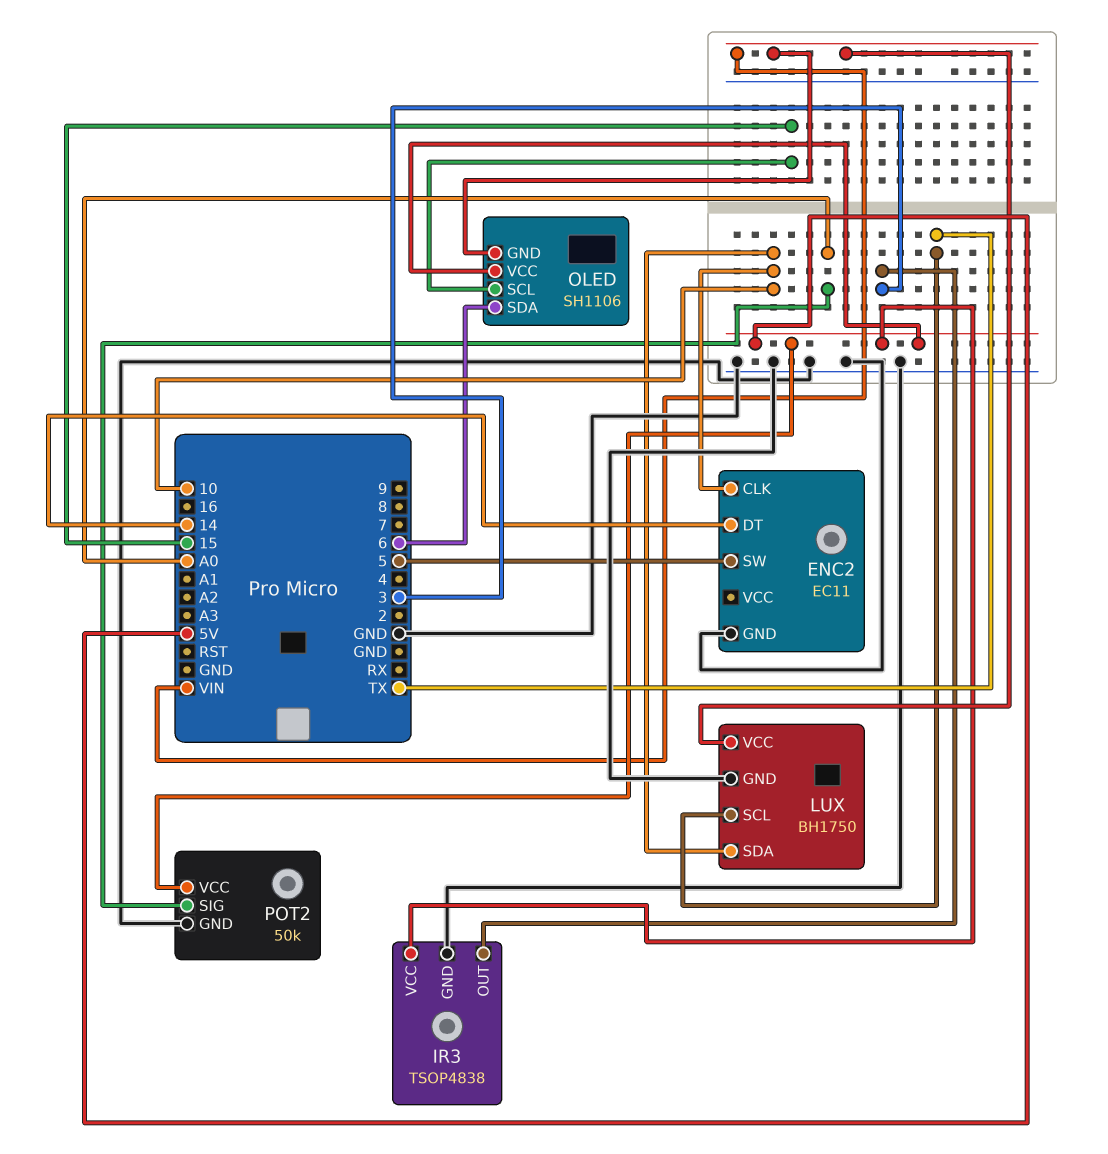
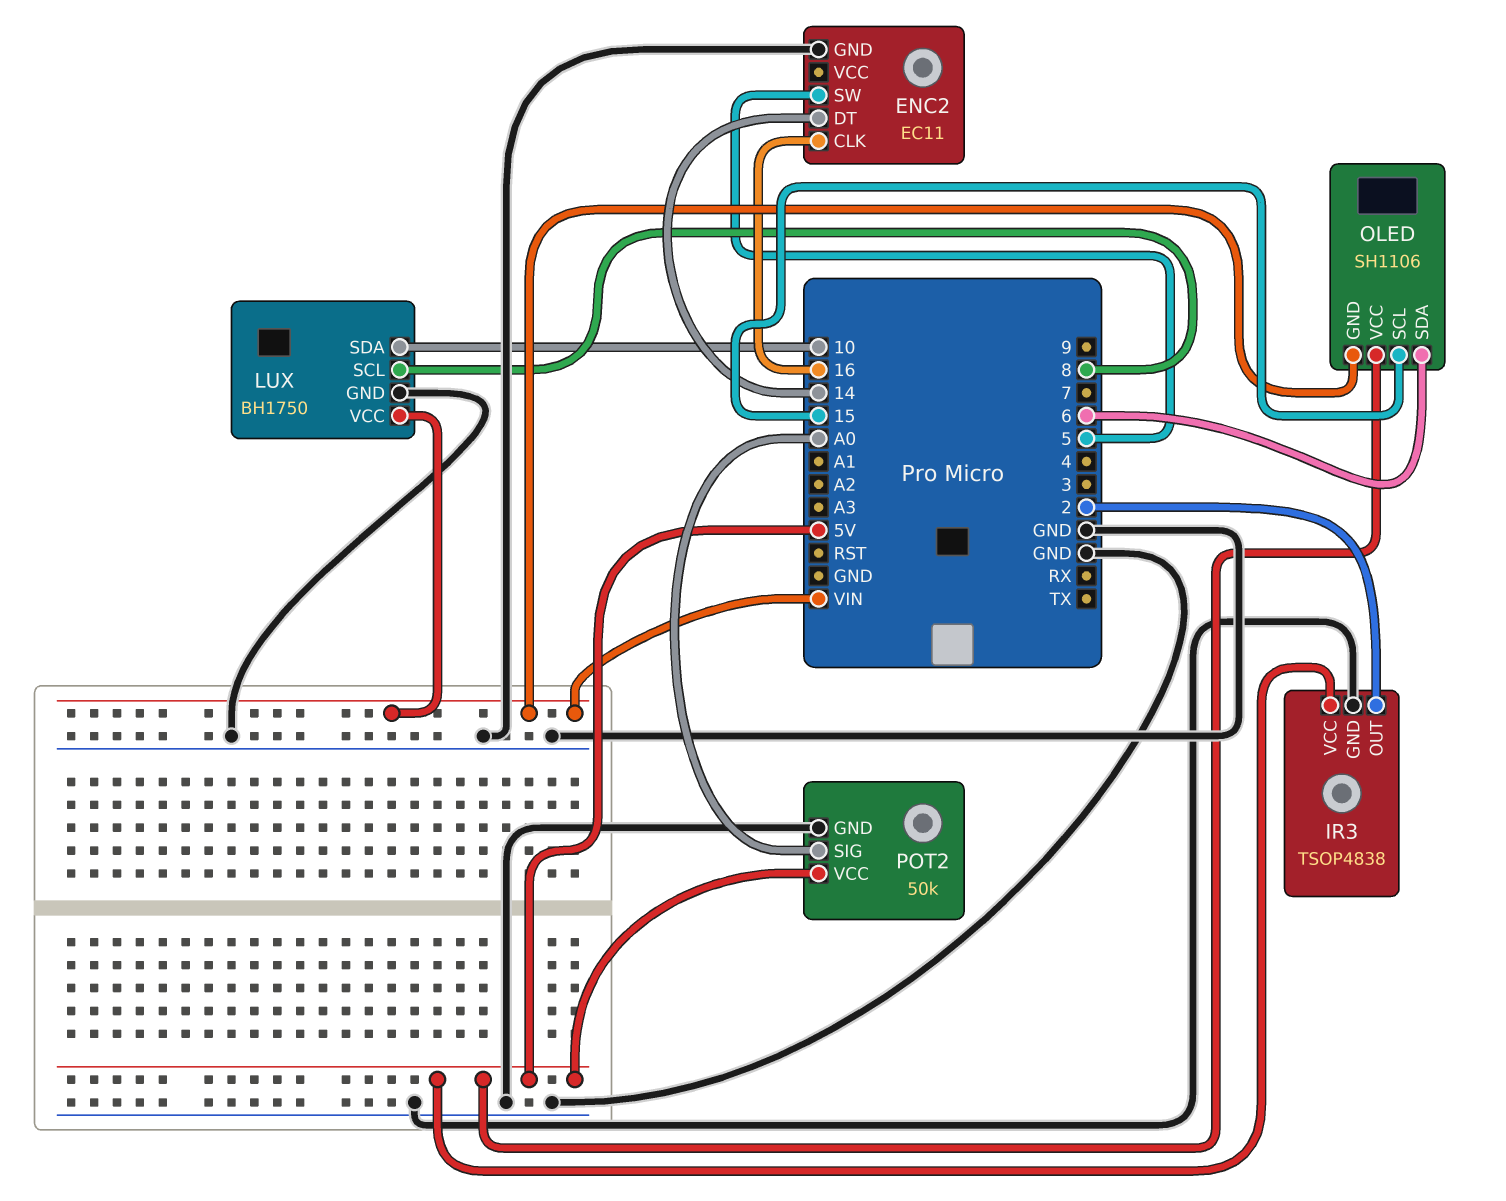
ENC2 pin CLK: 10 -> 16
IR3 pin OUT: 3 -> 2
LUX pin SCL: TX -> 8

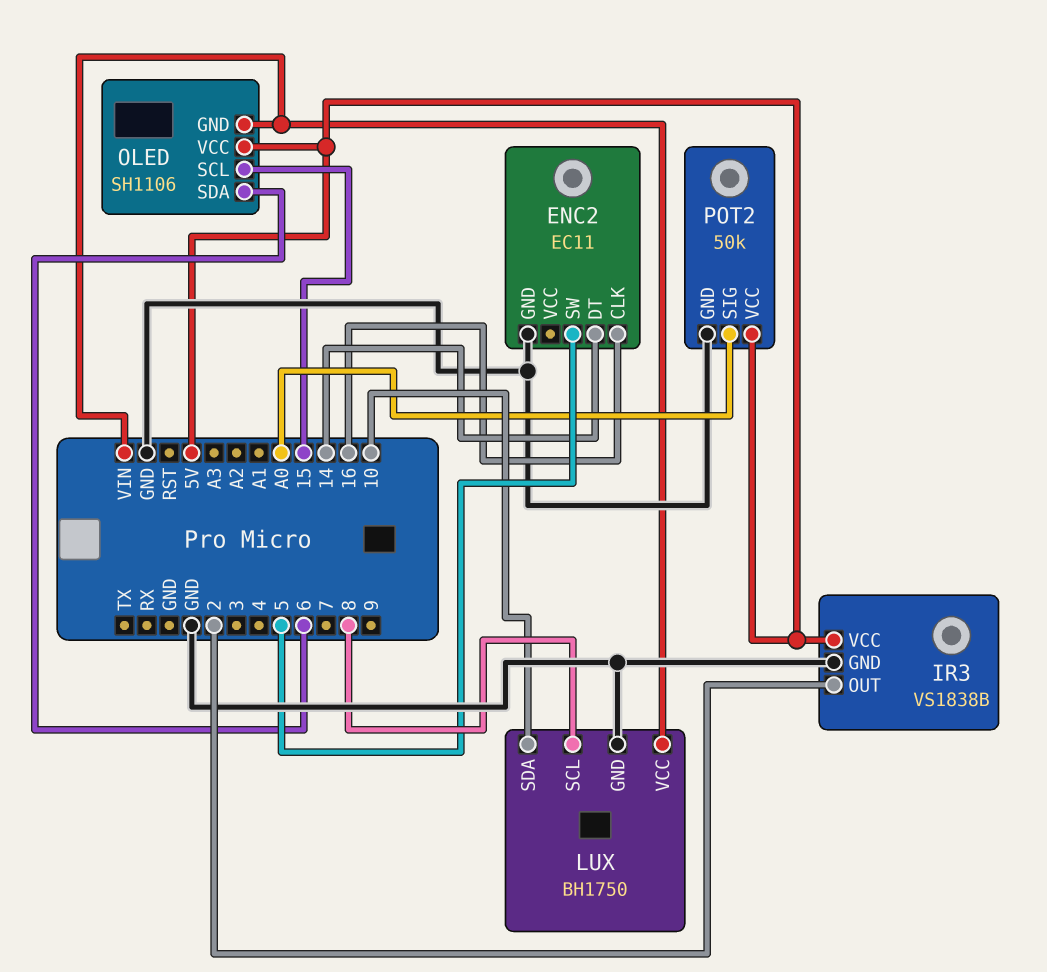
IR3: TSOP4838 -> VS1838B

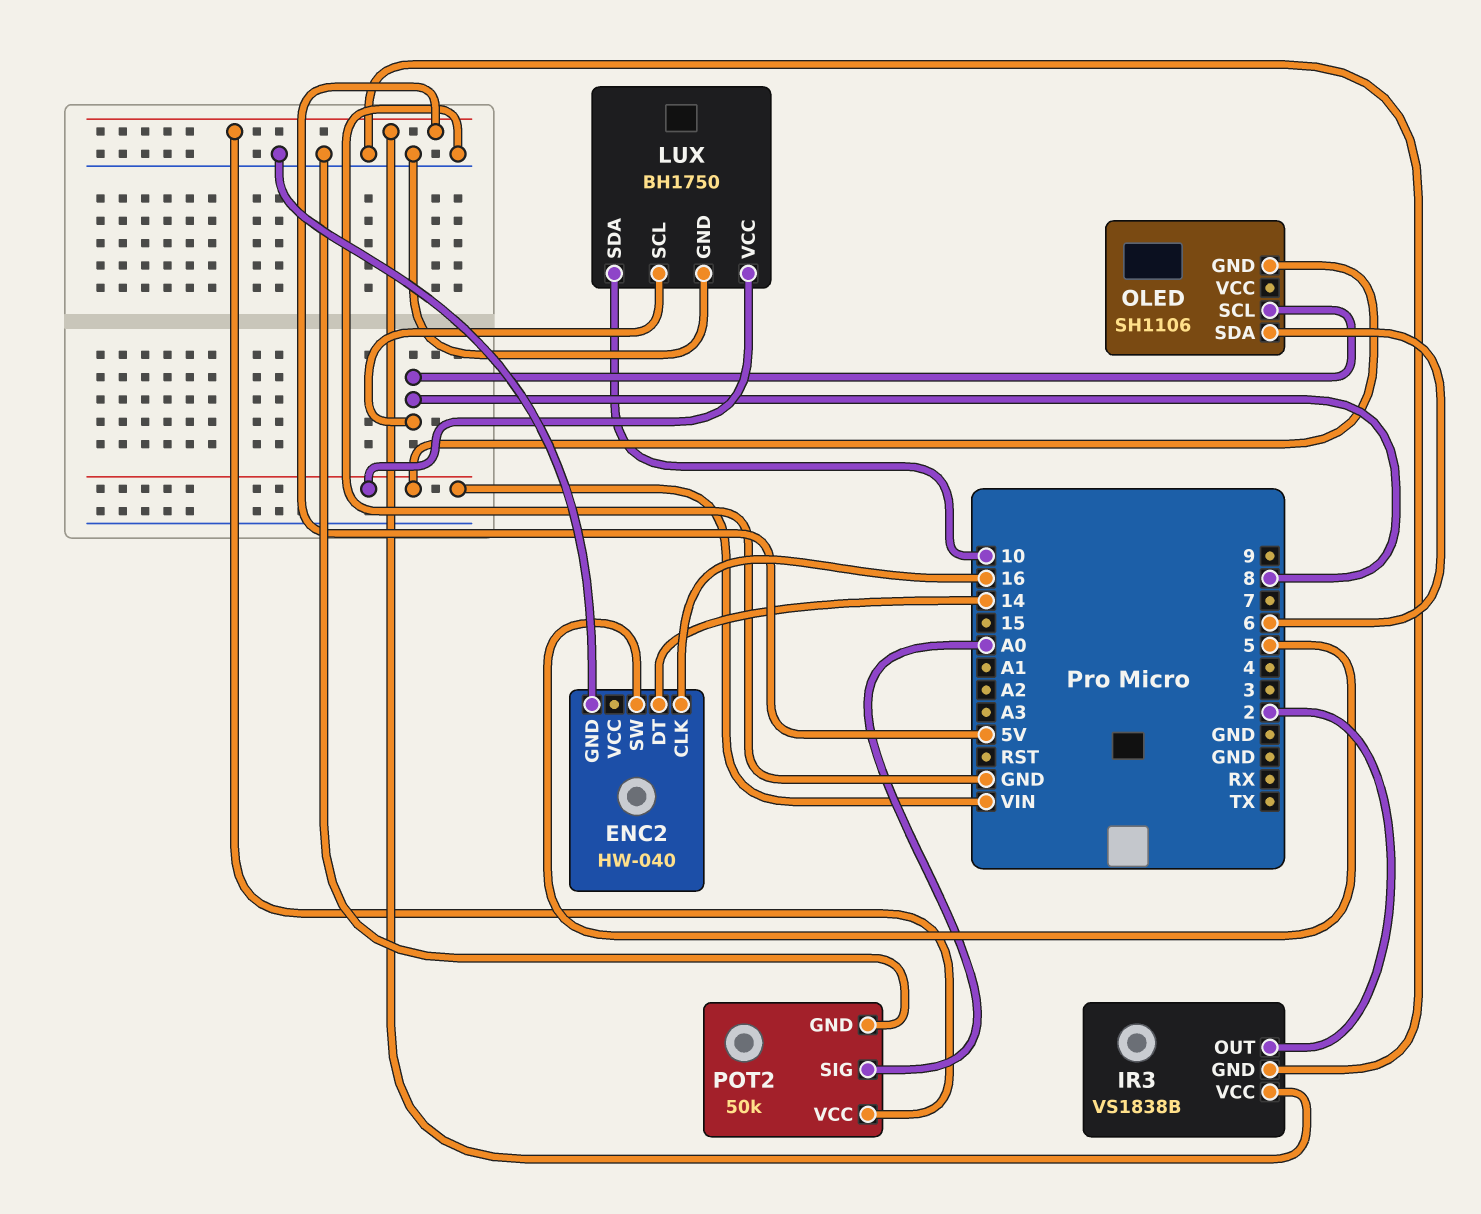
ENC2: EC11 -> HW-040
OLED pin SCL: 15 -> 8
OLED pin VCC: 5V -> none

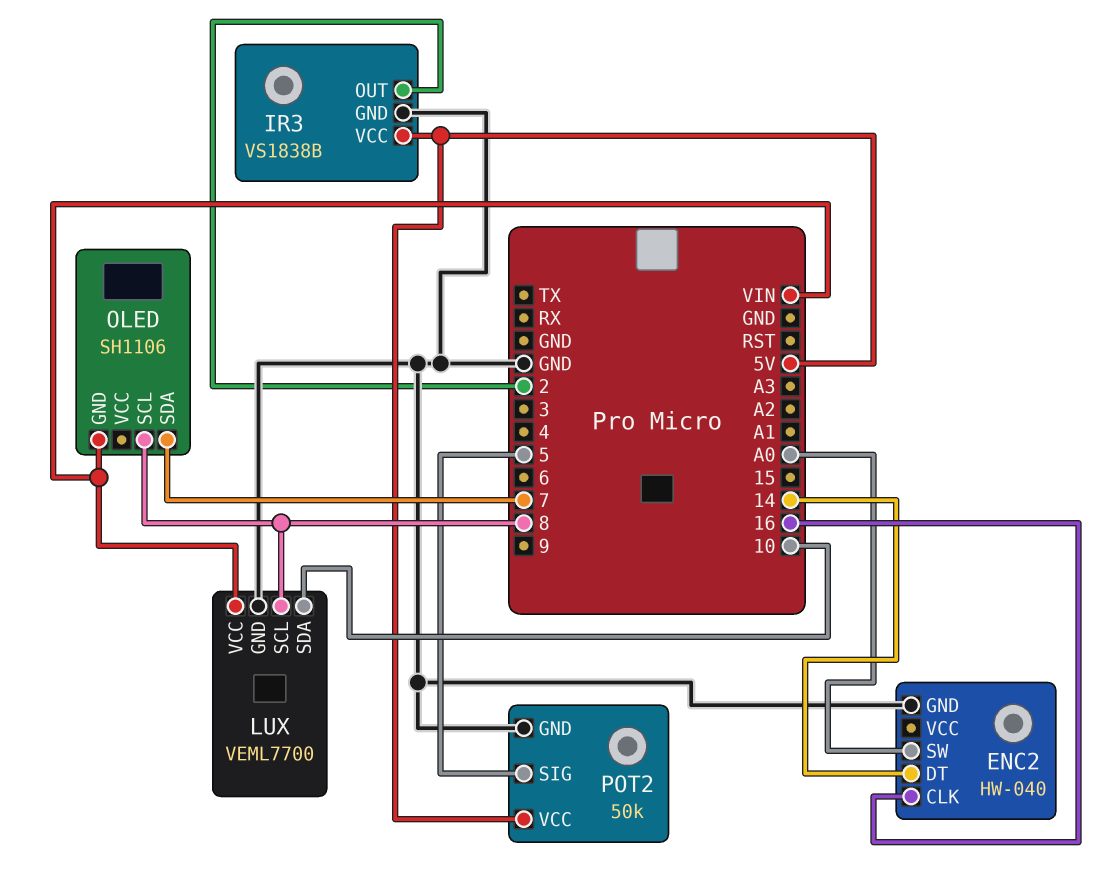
ENC2 pin SW: 5 -> A0
LUX: BH1750 -> VEML7700
OLED pin SDA: 6 -> 7
POT2 pin SIG: A0 -> 5

